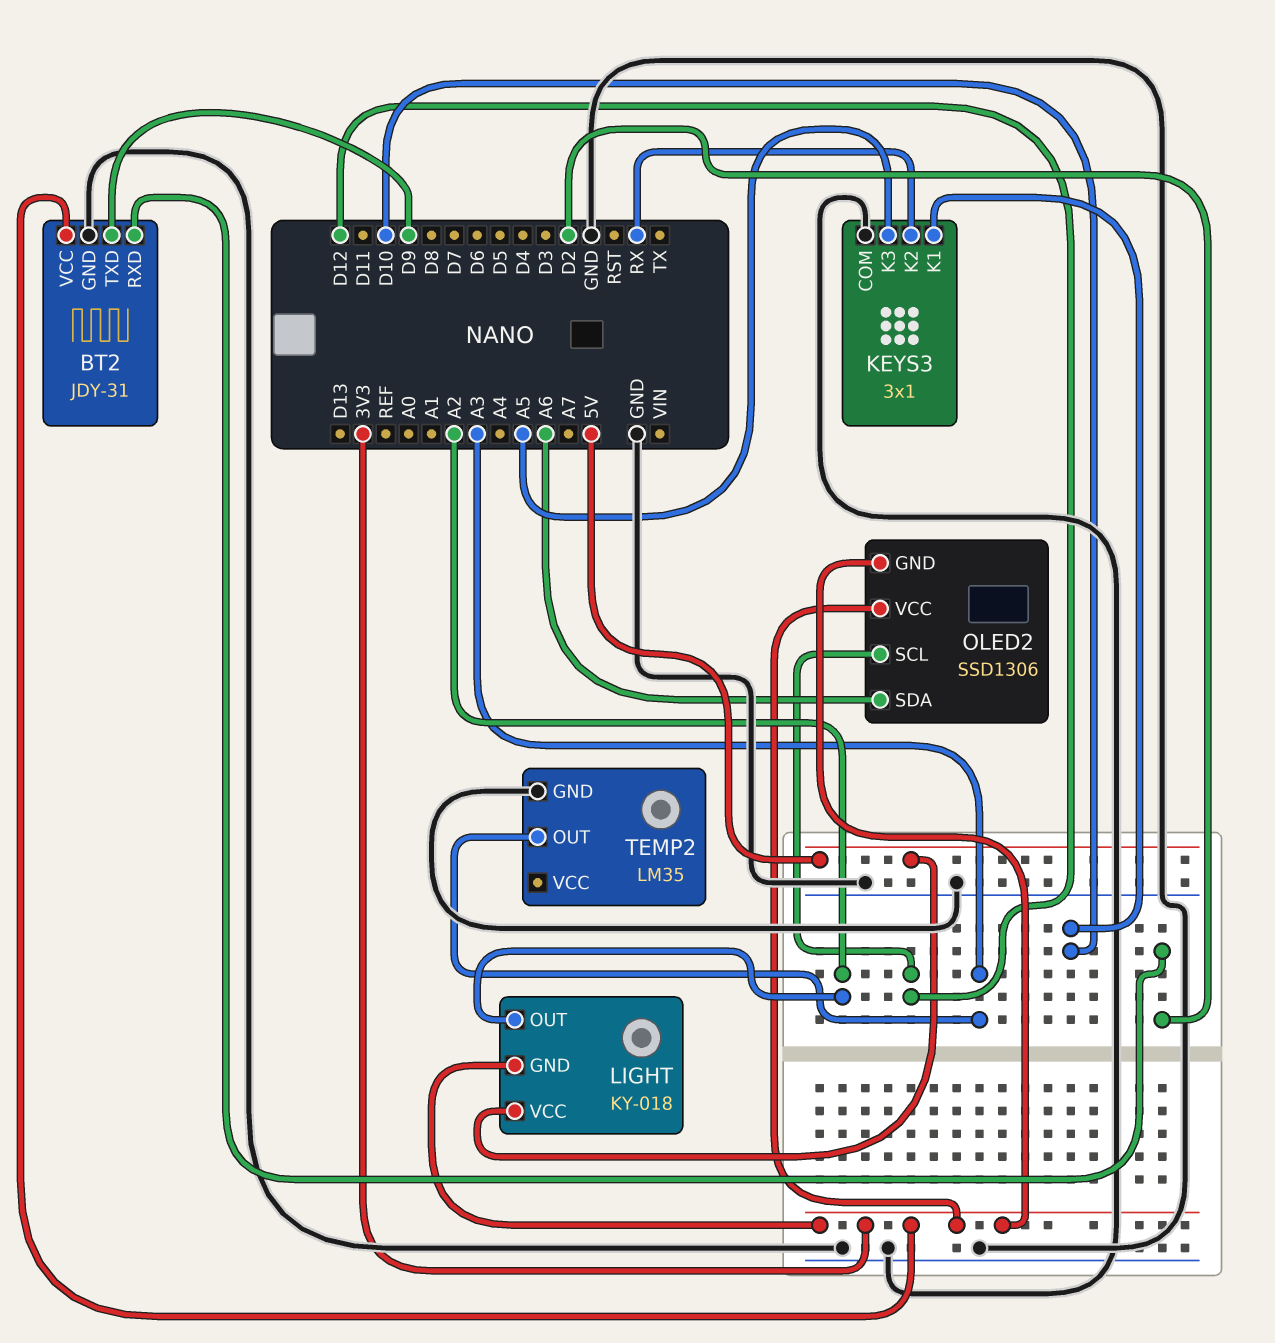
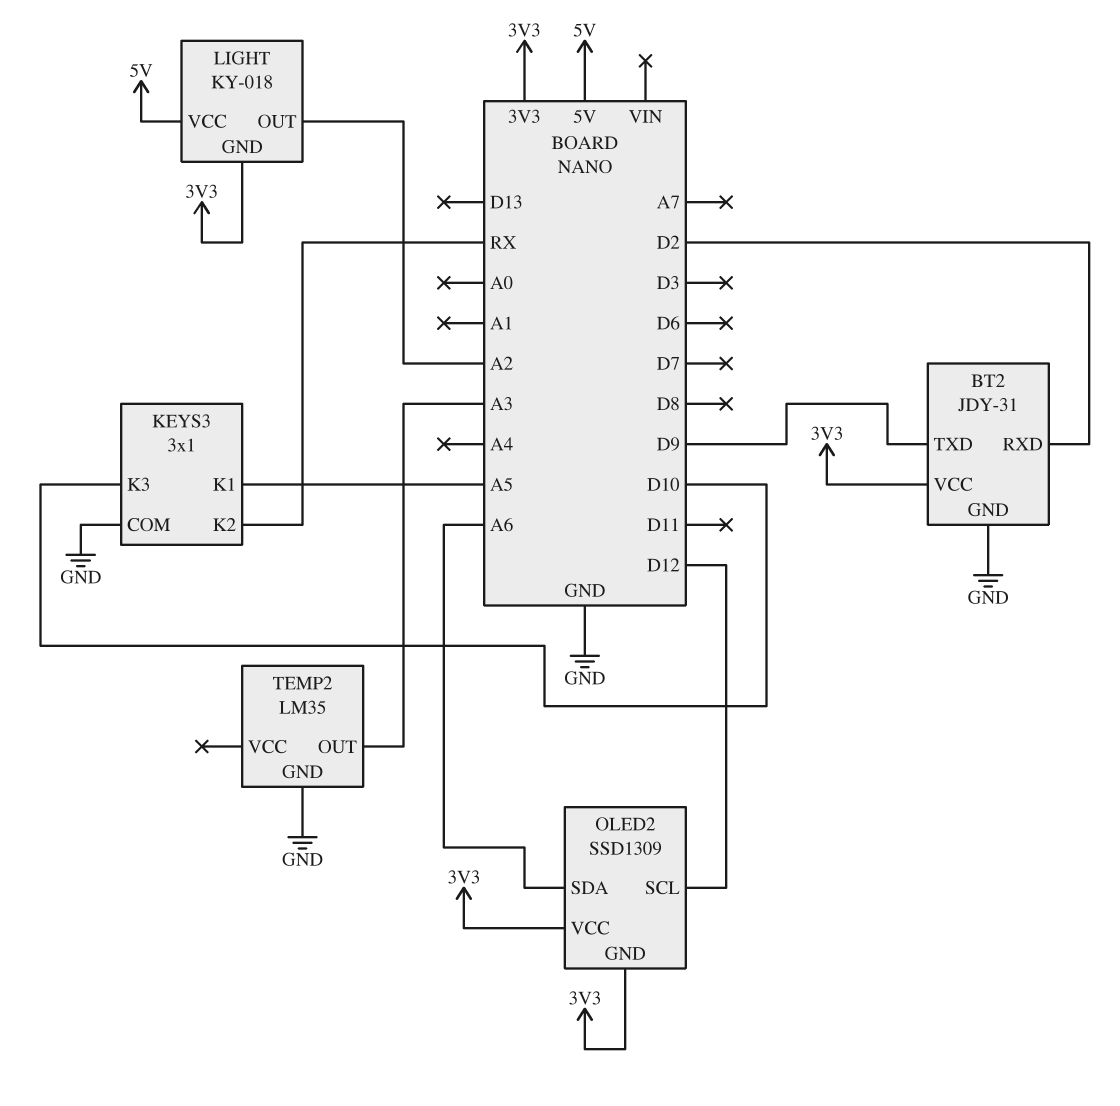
KEYS3 pin K1: D10 -> A5
KEYS3 pin K3: A5 -> D10
OLED2: SSD1306 -> SSD1309

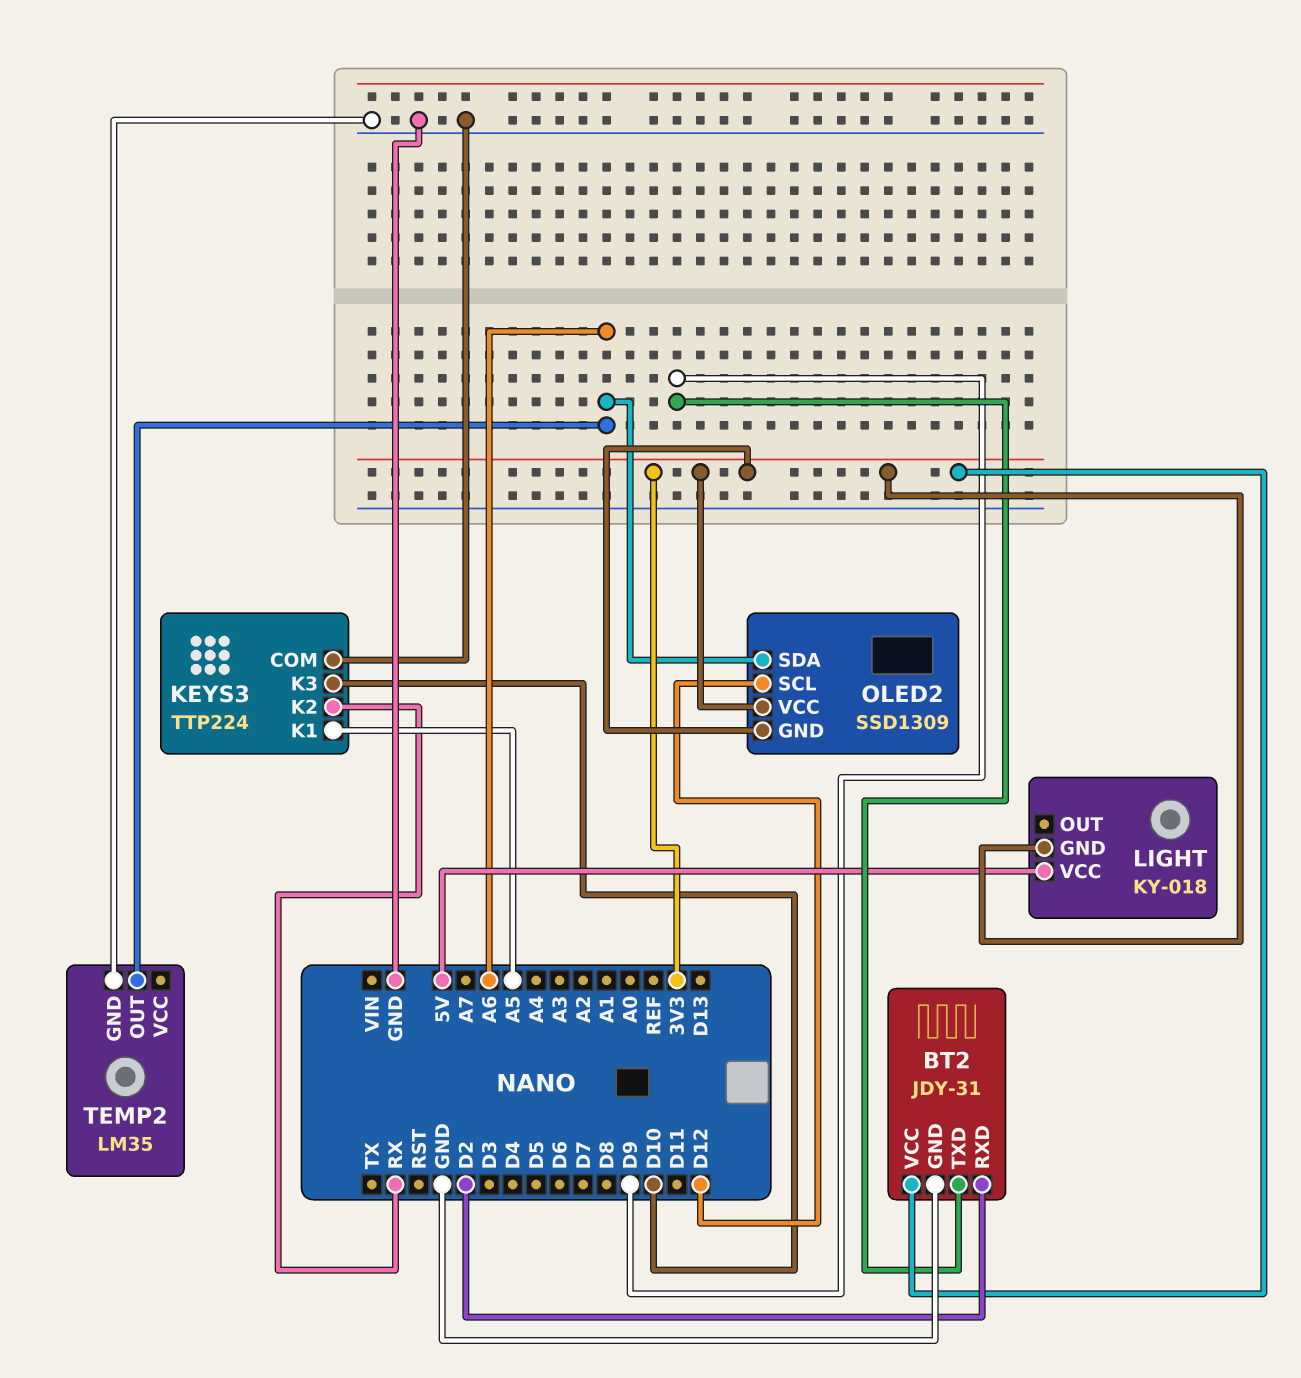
KEYS3: 3x1 -> TTP224
LIGHT pin OUT: A2 -> none
TEMP2 pin OUT: A3 -> A6

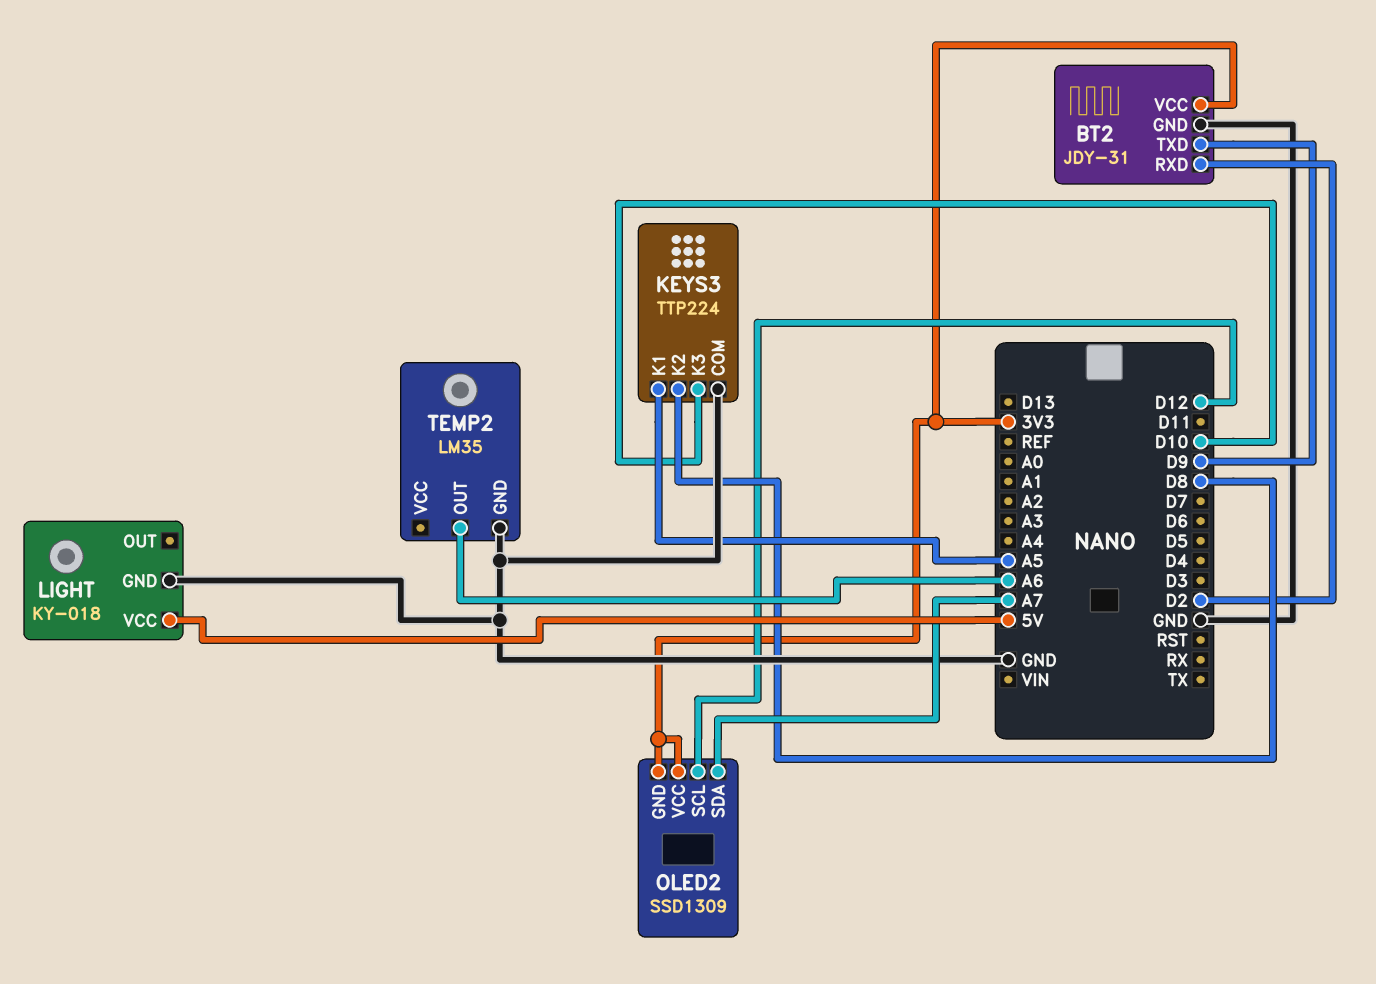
KEYS3 pin K2: RX -> D8
LIGHT pin GND: 3V3 -> GND
OLED2 pin SDA: A6 -> A7

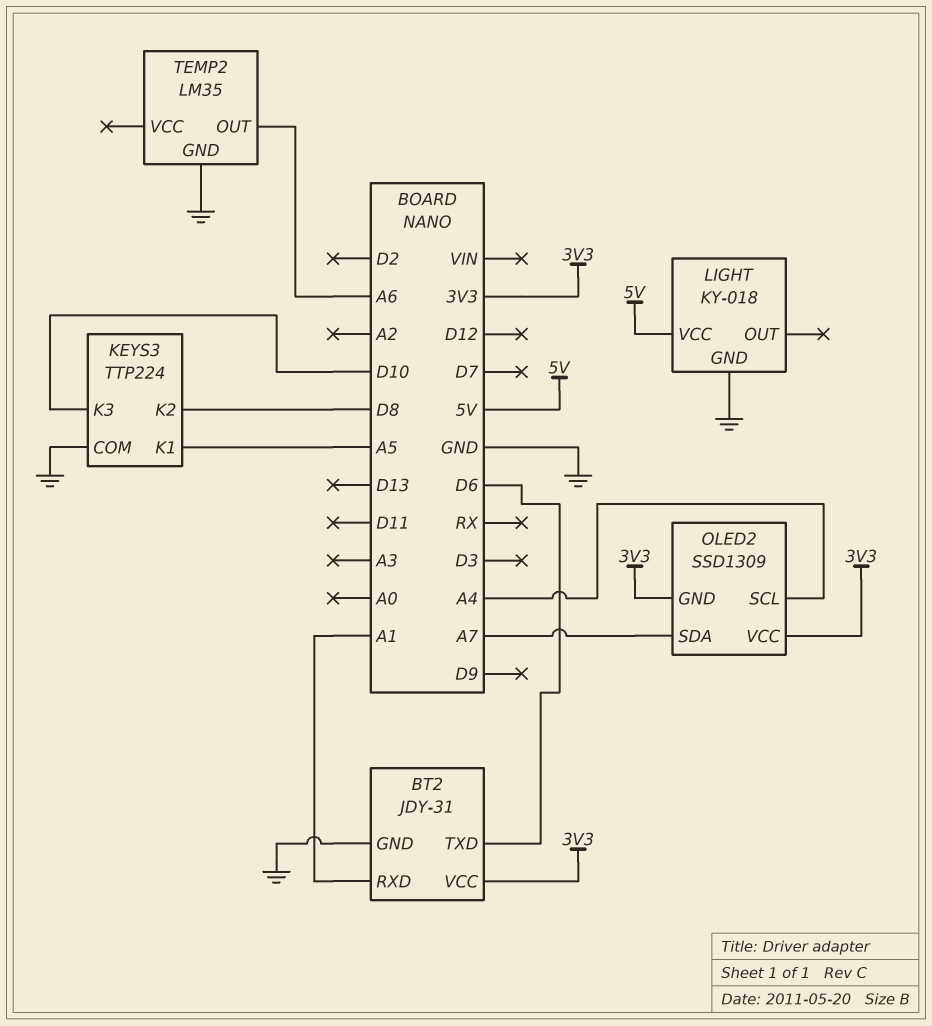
BT2 pin RXD: D2 -> A1
BT2 pin TXD: D9 -> D6
OLED2 pin SCL: D12 -> A4

